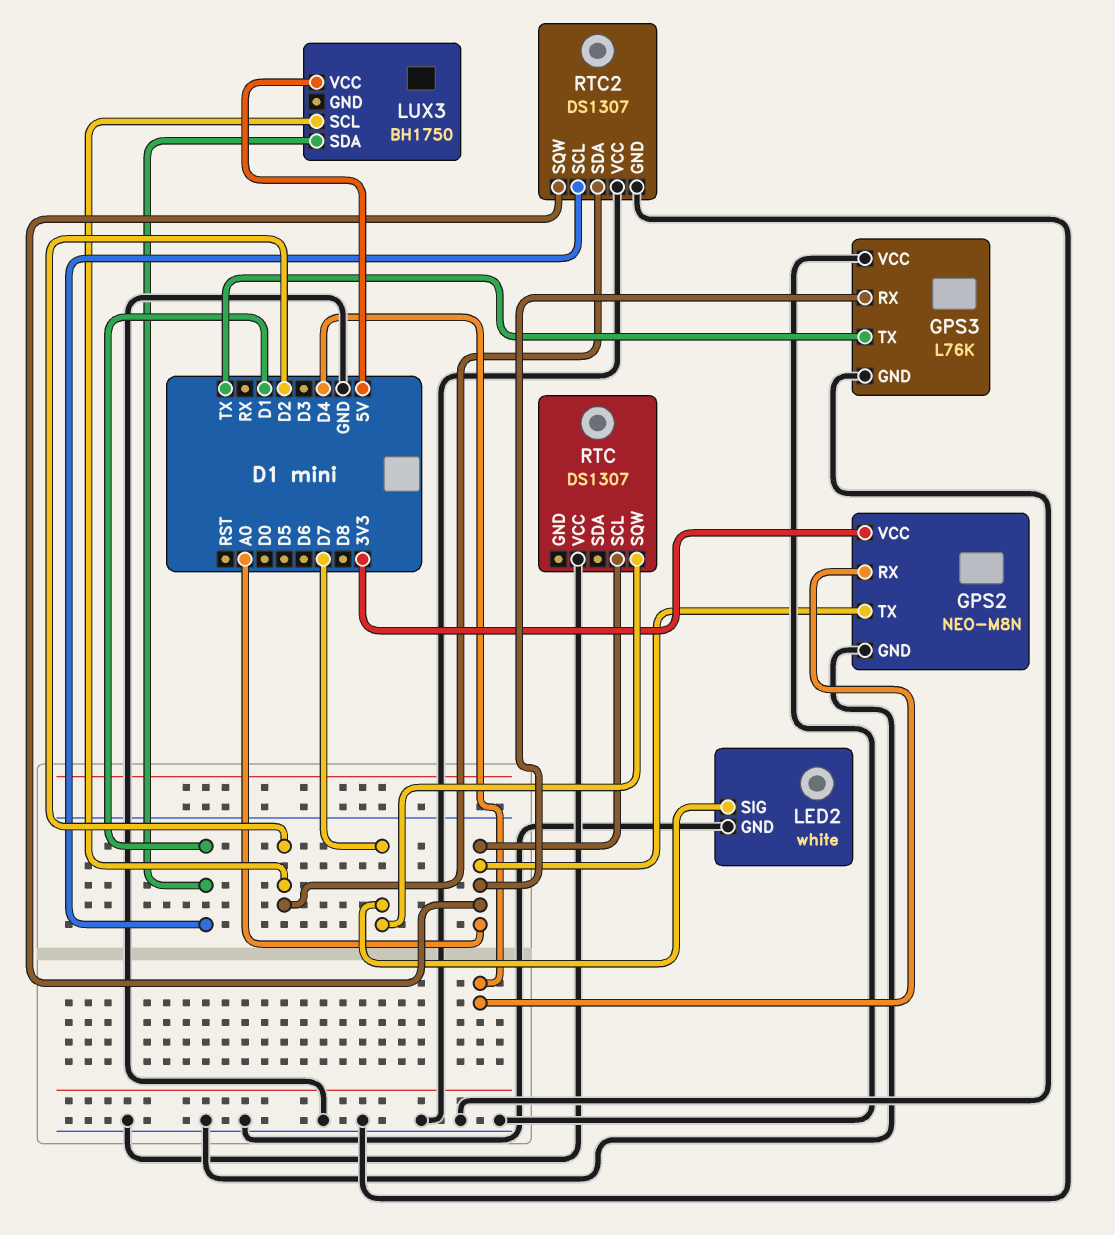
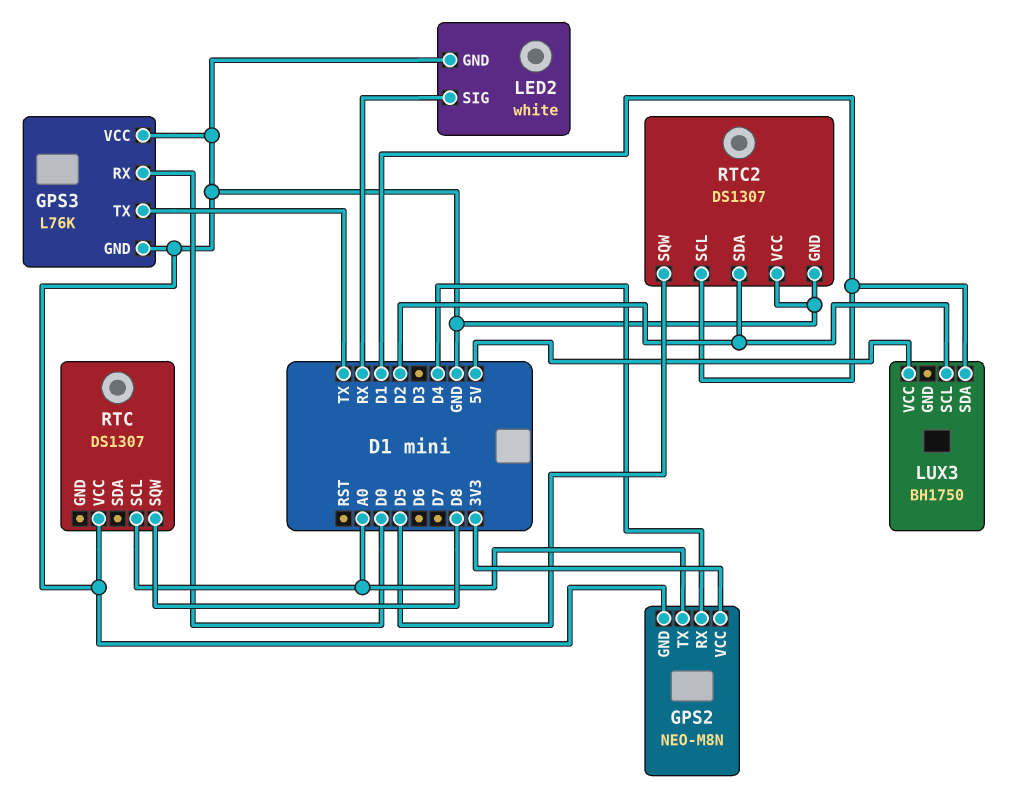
GPS3 pin RX: A0 -> D0
LED2 pin SIG: D7 -> RX
RTC pin SQW: D7 -> D8
RTC2 pin SQW: A0 -> D5

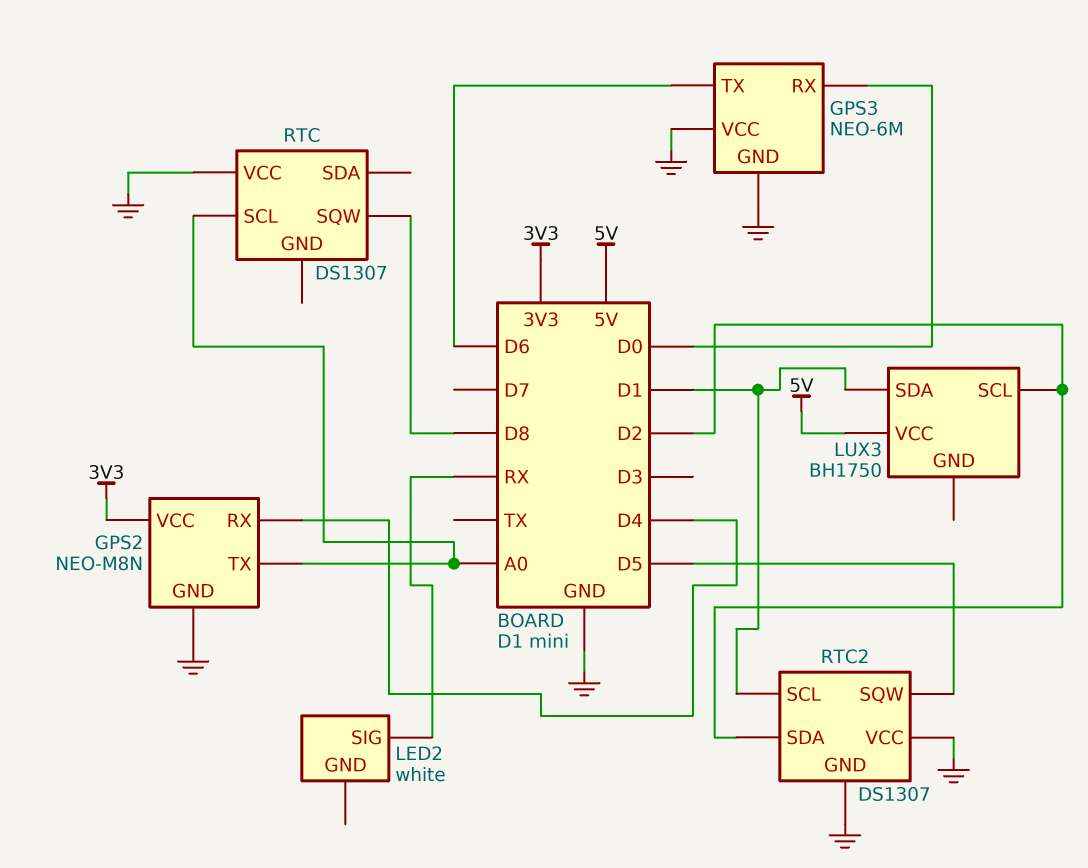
GPS3: L76K -> NEO-6M
GPS3 pin TX: TX -> D6
LED2 pin GND: GND -> none

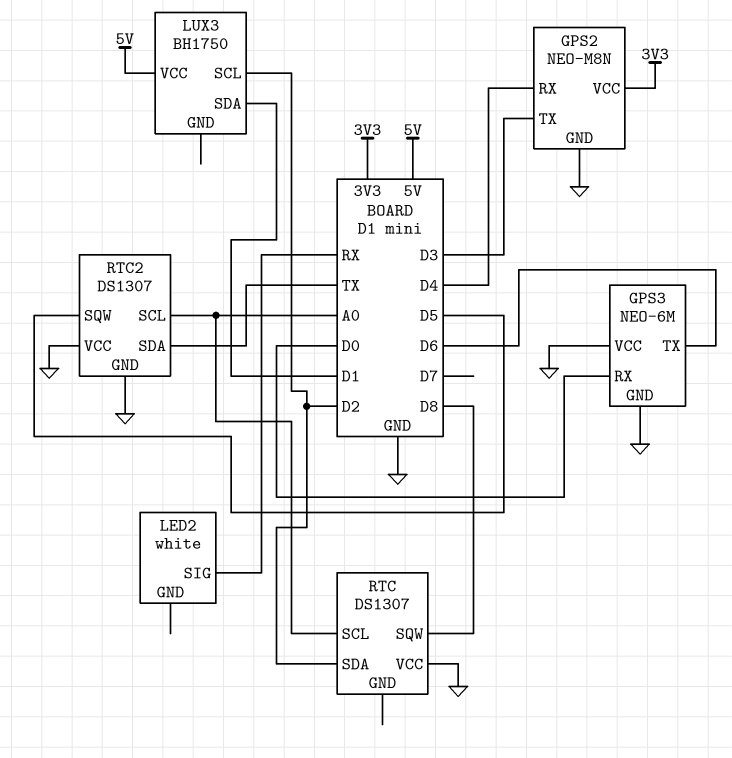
GPS2 pin TX: A0 -> D3
RTC pin SDA: none -> D2
RTC2 pin SCL: D1 -> A0
RTC2 pin SDA: D2 -> TX

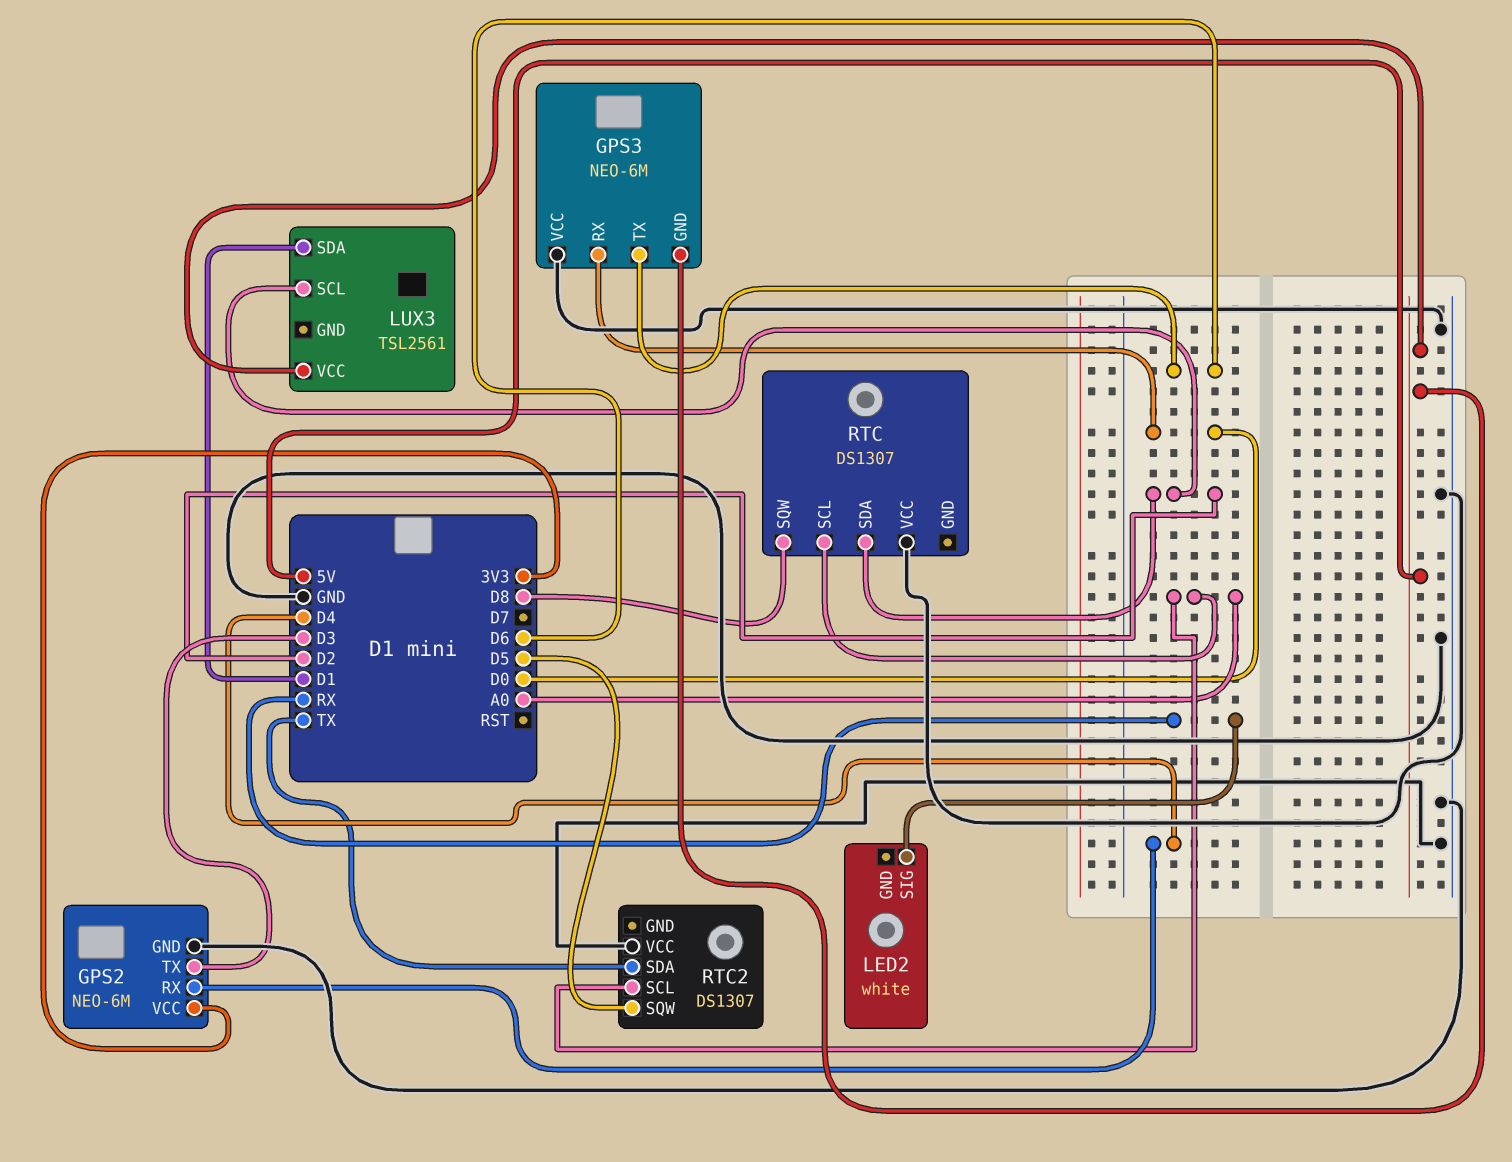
GPS2: NEO-M8N -> NEO-6M
GPS3 pin GND: GND -> 5V
LUX3: BH1750 -> TSL2561
RTC2 pin GND: GND -> none

